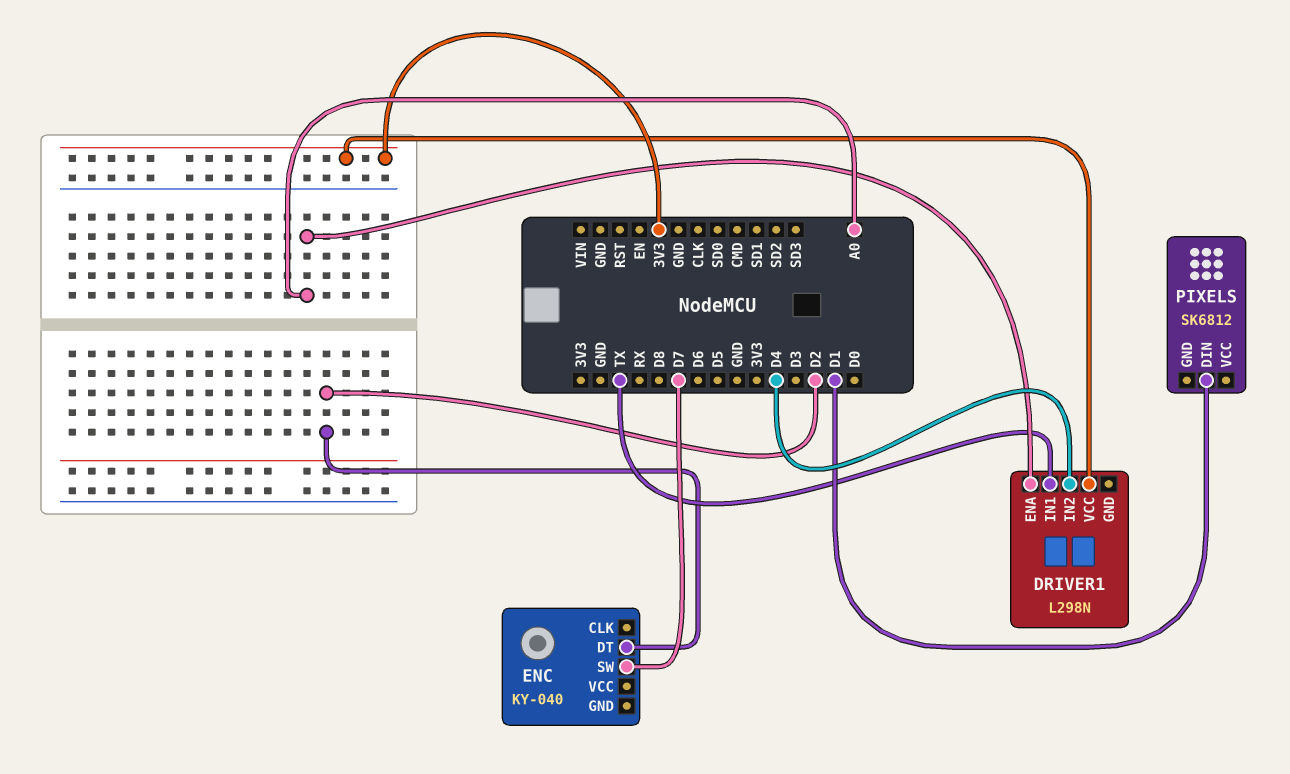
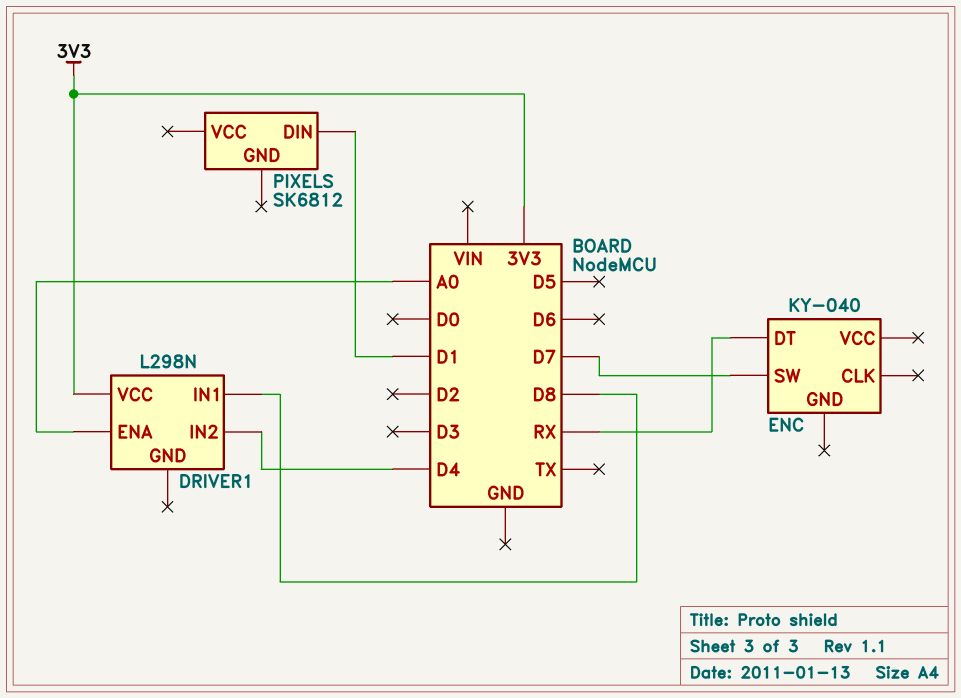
DRIVER1 pin IN1: TX -> D8
ENC pin DT: D2 -> RX

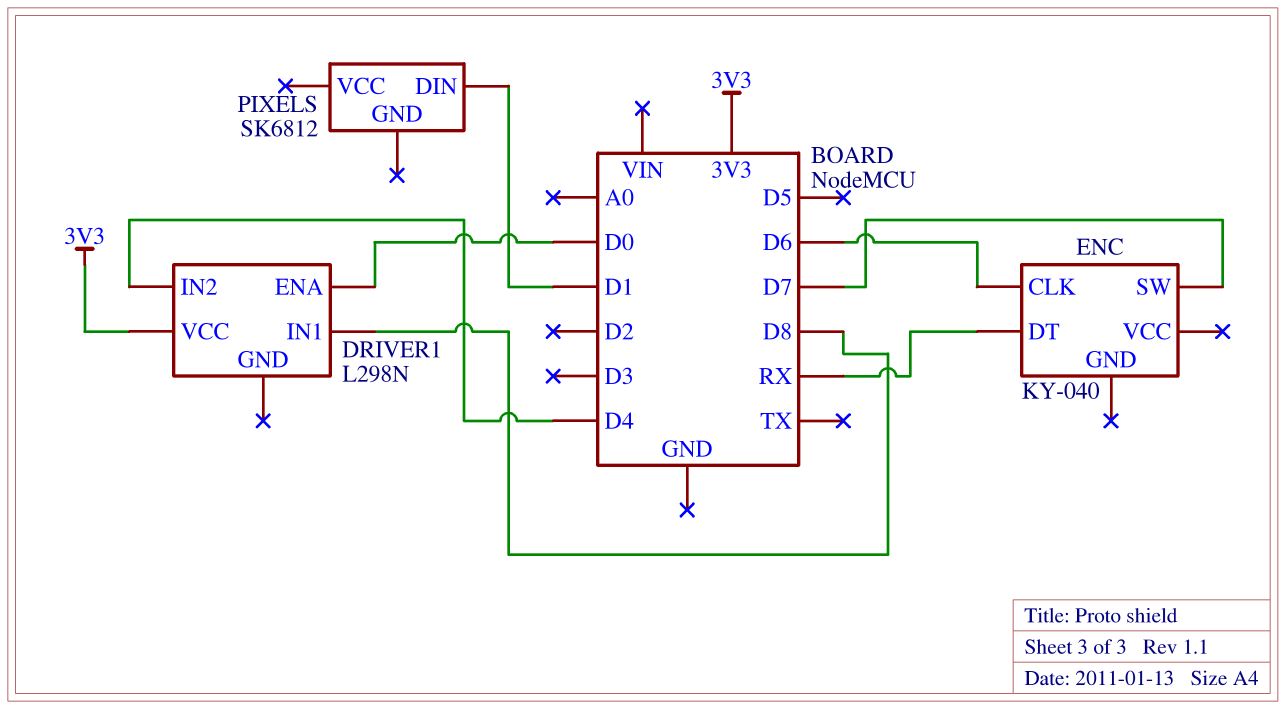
DRIVER1 pin ENA: A0 -> D0
ENC pin CLK: none -> D6

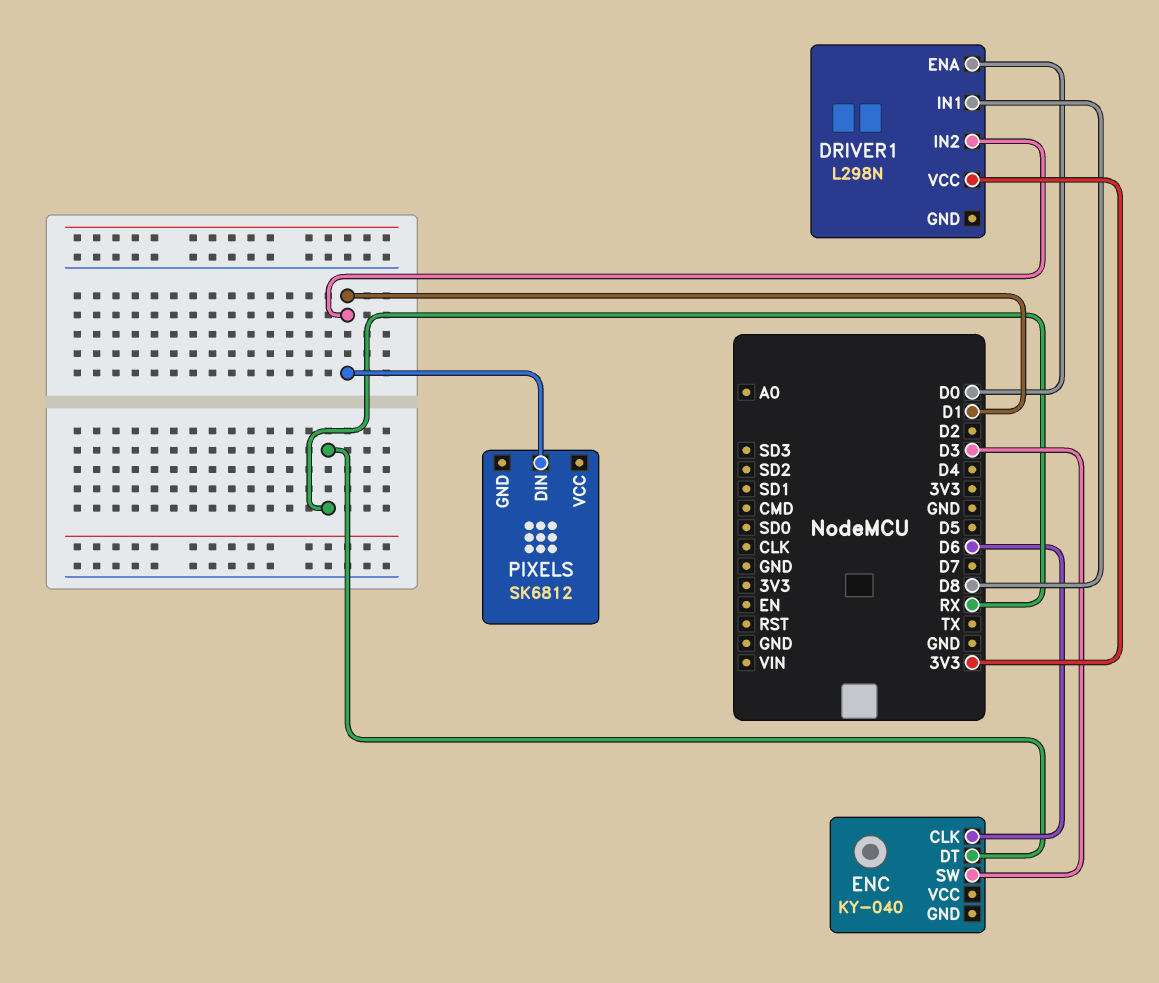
DRIVER1 pin IN2: D4 -> D1
ENC pin SW: D7 -> D3

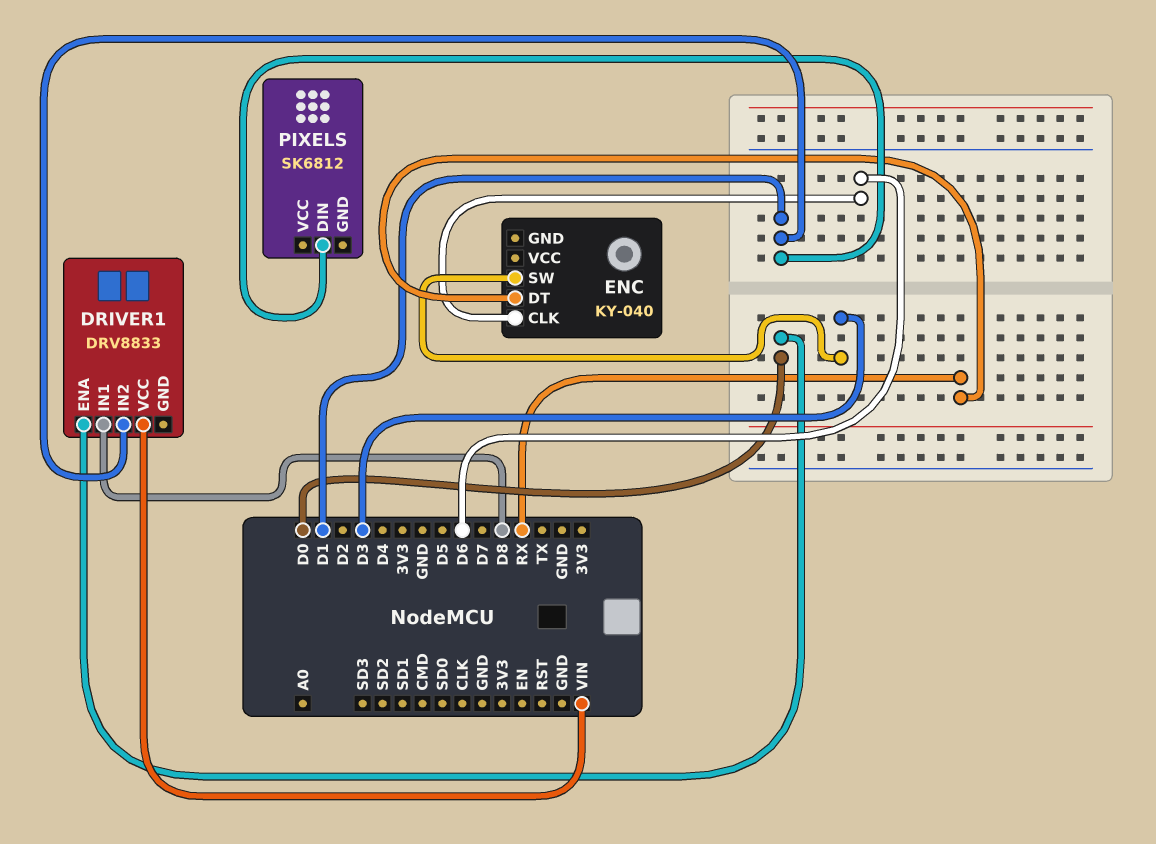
DRIVER1: L298N -> DRV8833
DRIVER1 pin VCC: 3V3 -> VIN

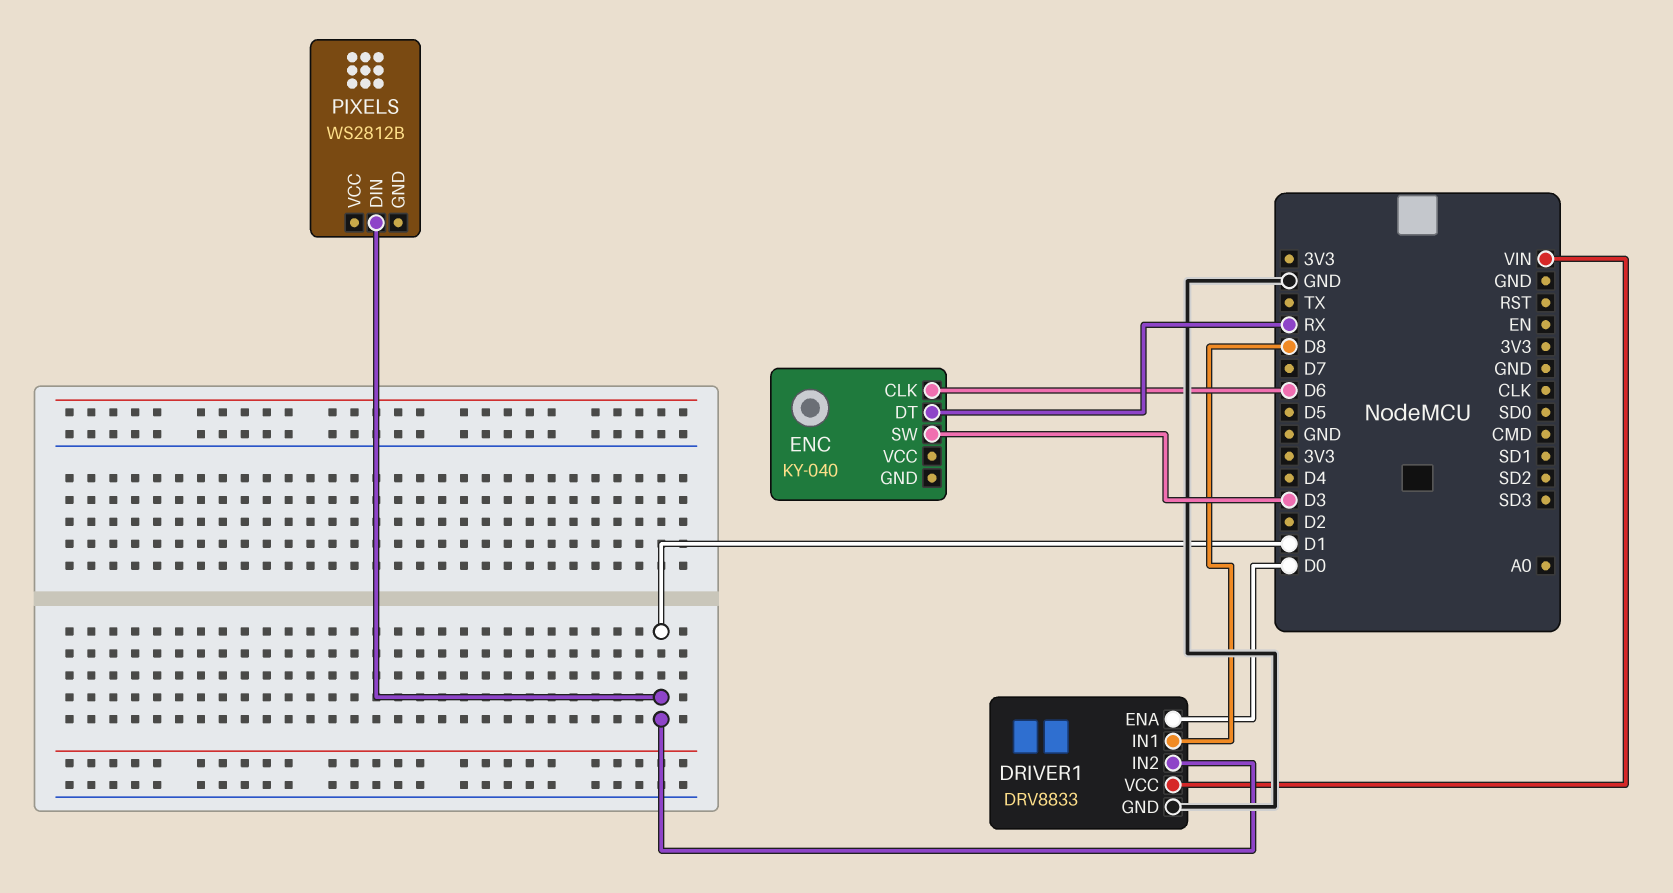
DRIVER1 pin GND: none -> GND
PIXELS: SK6812 -> WS2812B

